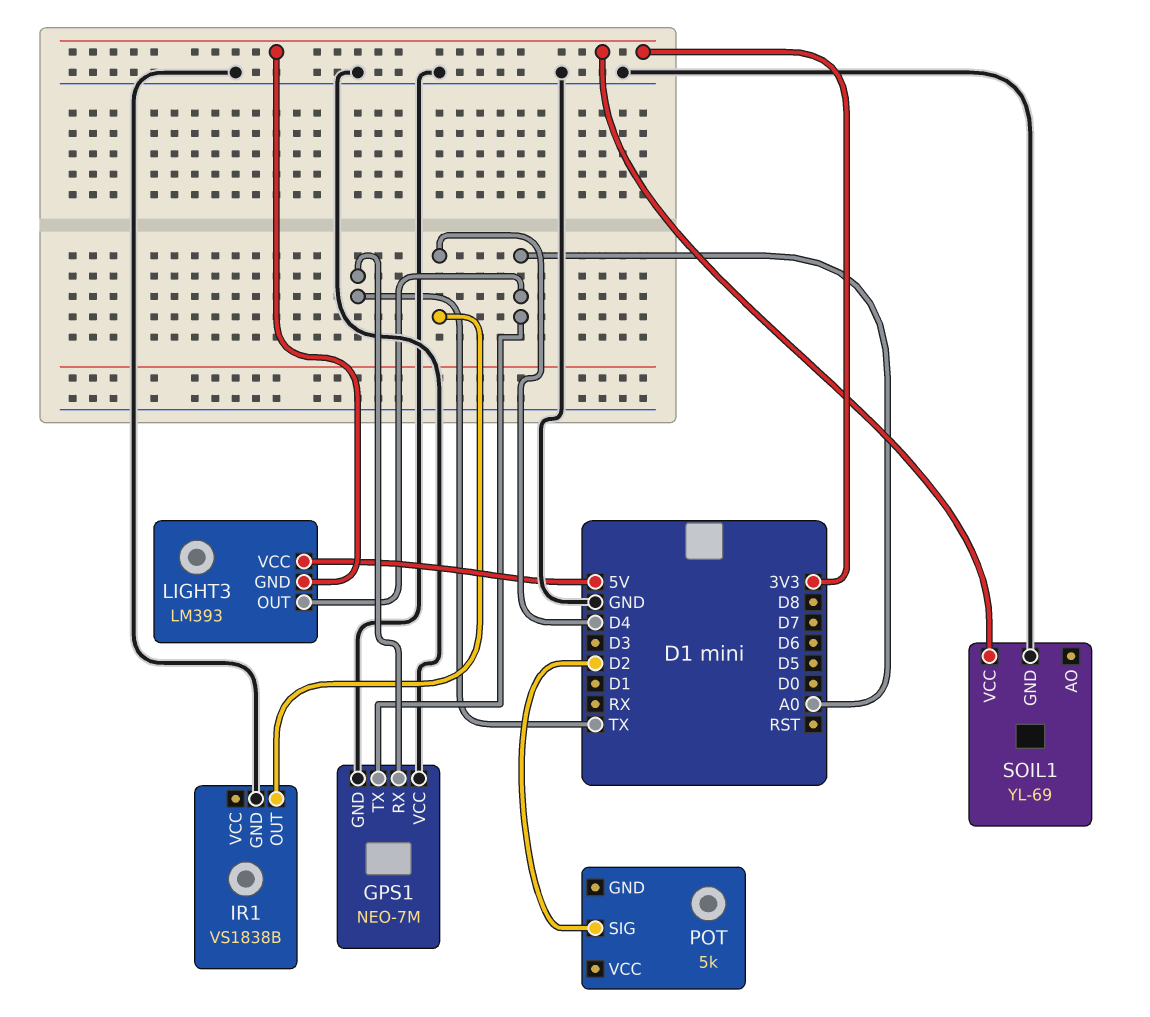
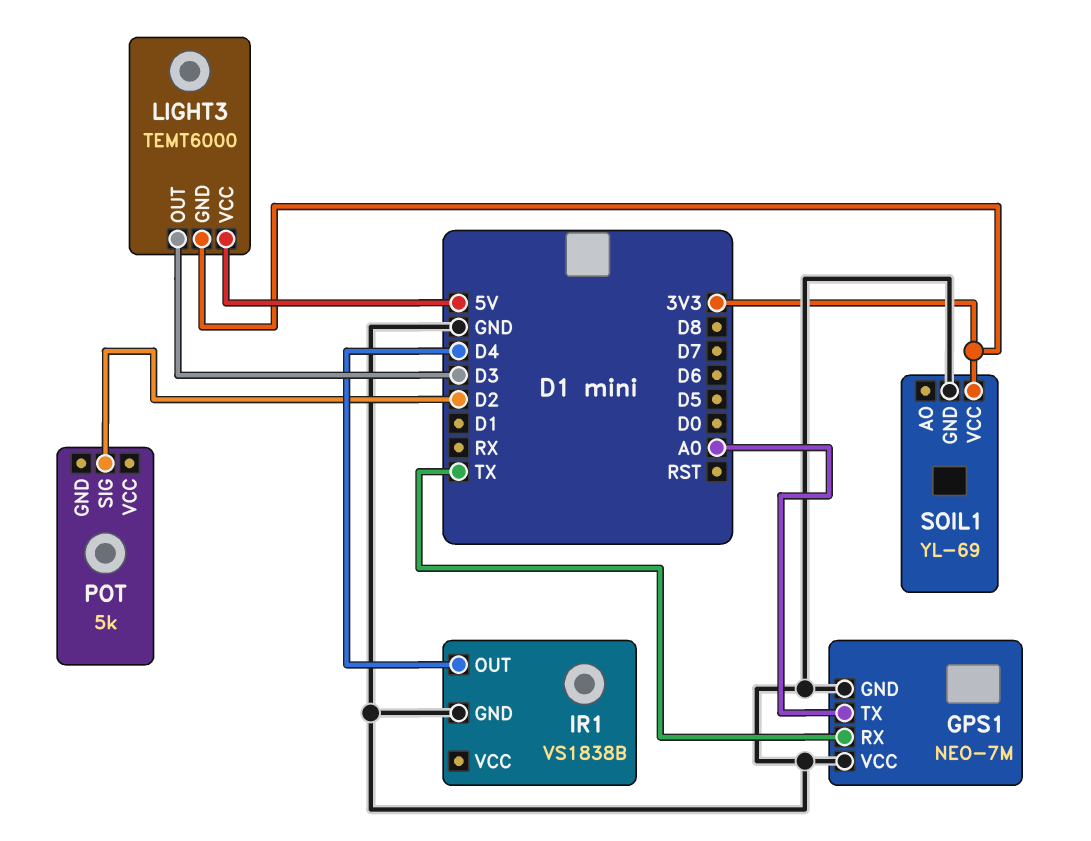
LIGHT3: LM393 -> TEMT6000
LIGHT3 pin OUT: A0 -> D3

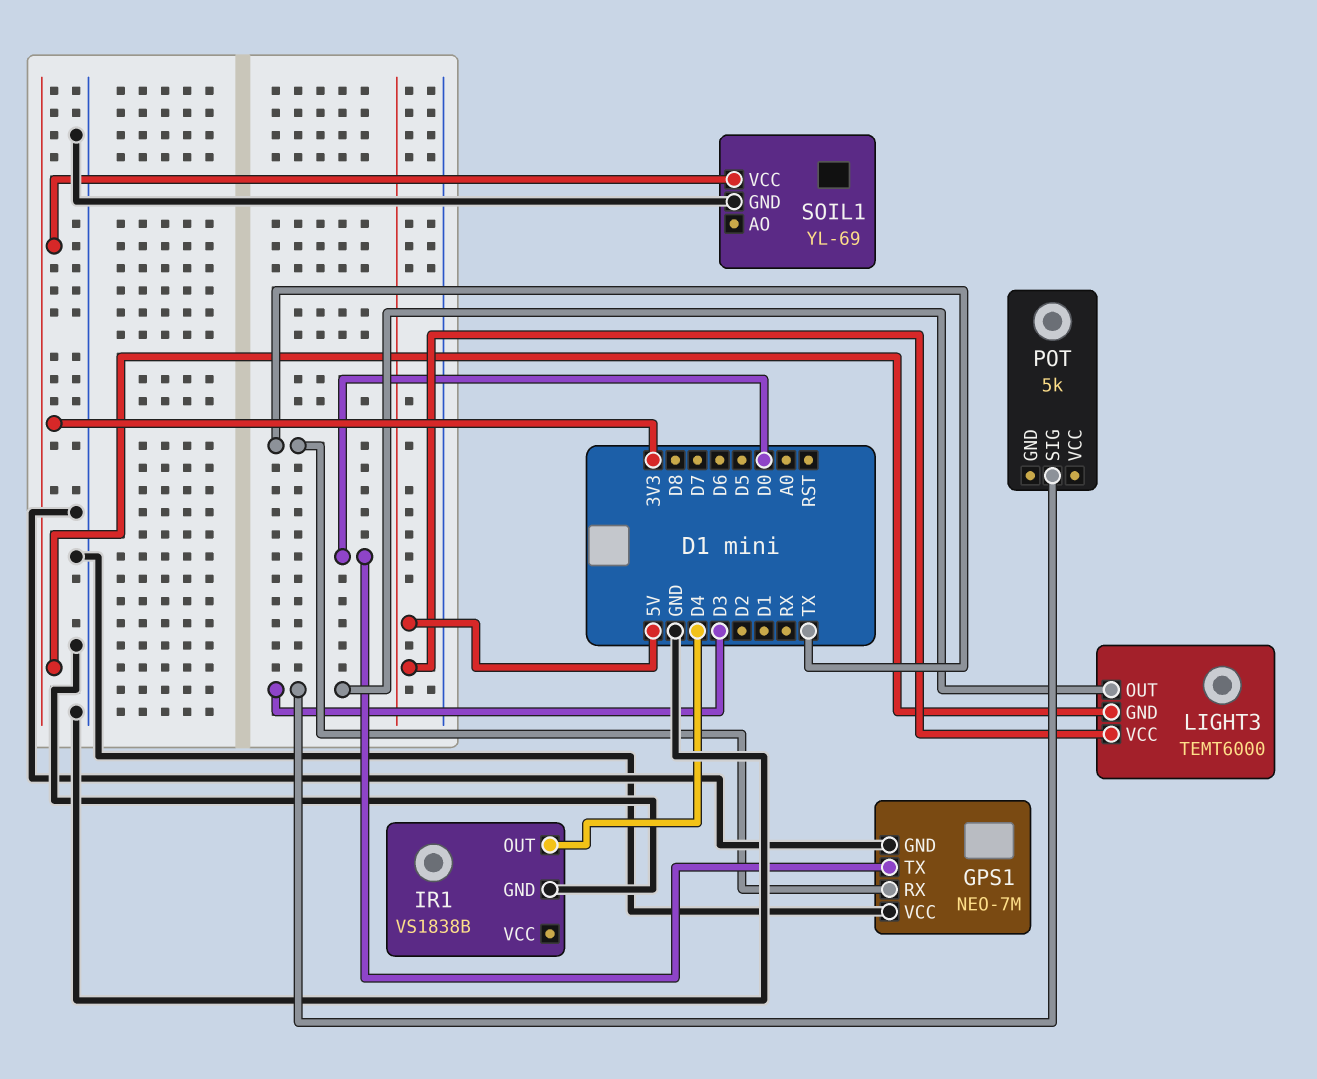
GPS1 pin TX: A0 -> D0
POT pin SIG: D2 -> D3

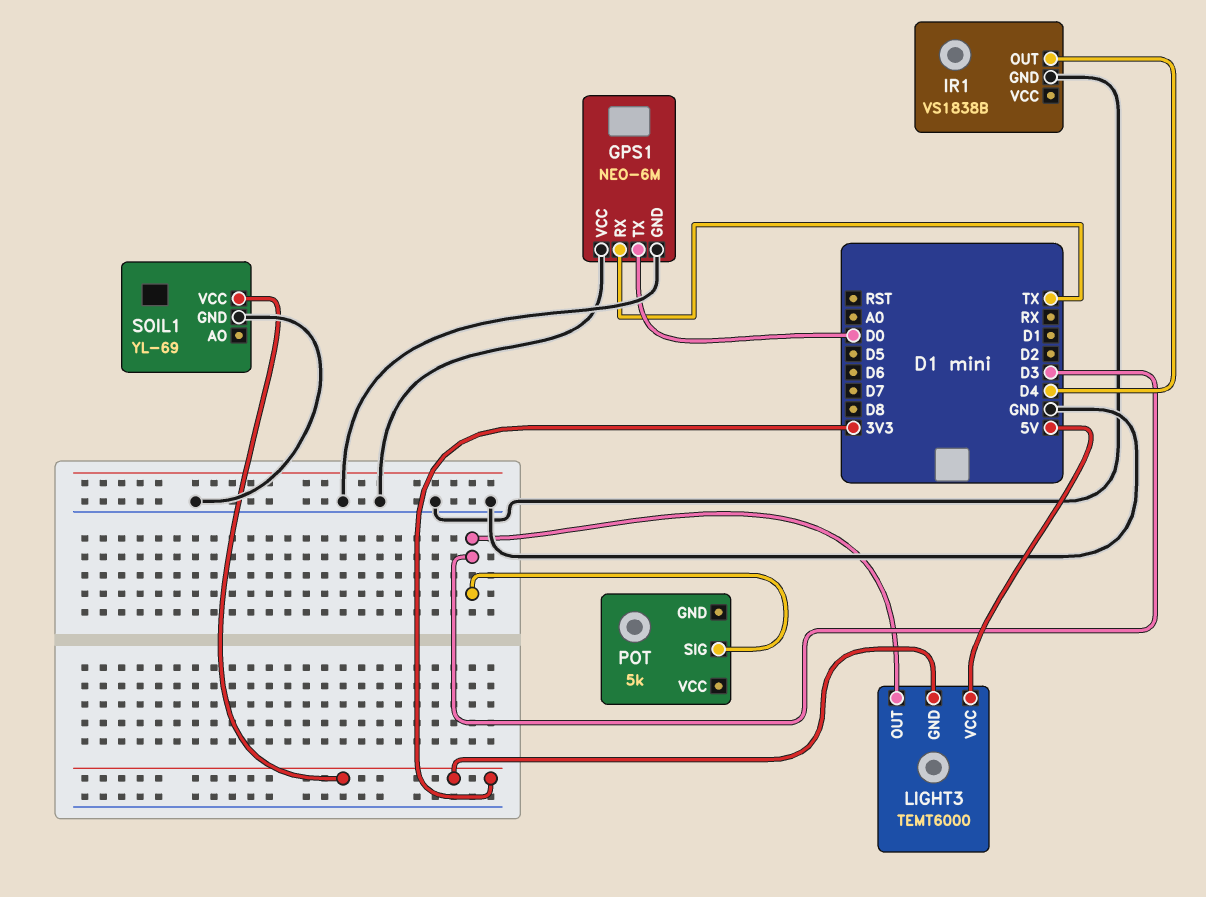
GPS1: NEO-7M -> NEO-6M

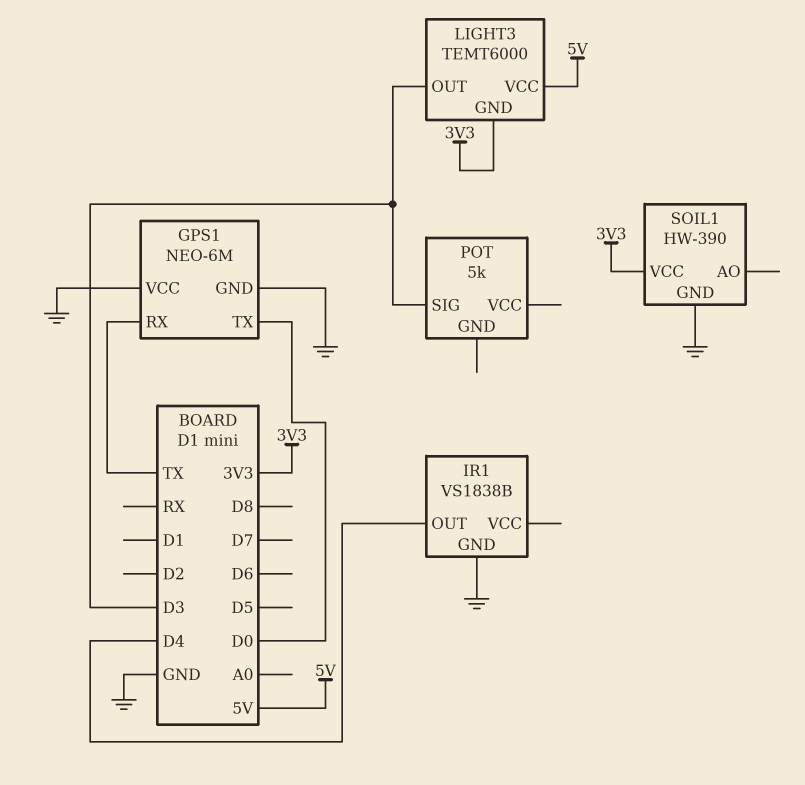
SOIL1: YL-69 -> HW-390

